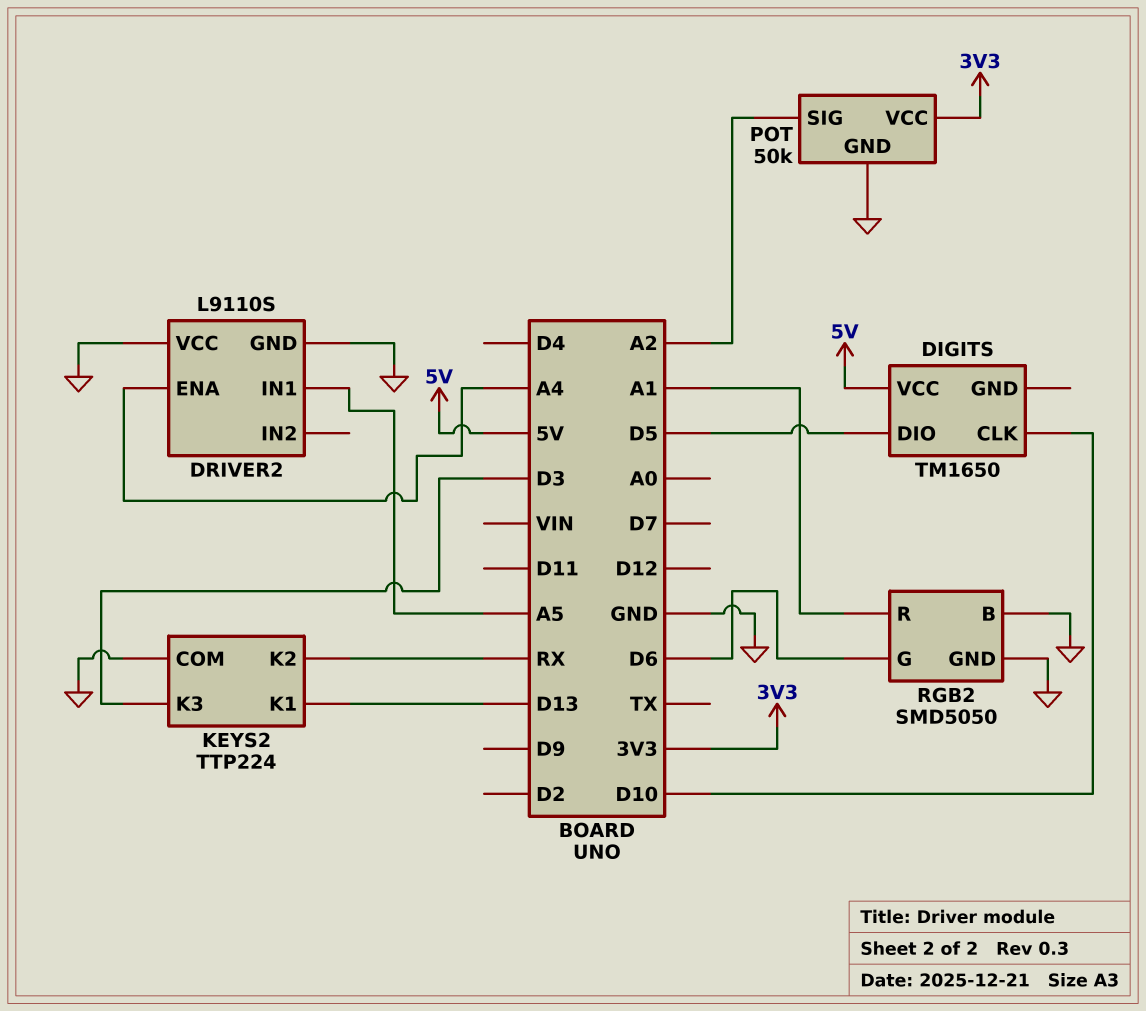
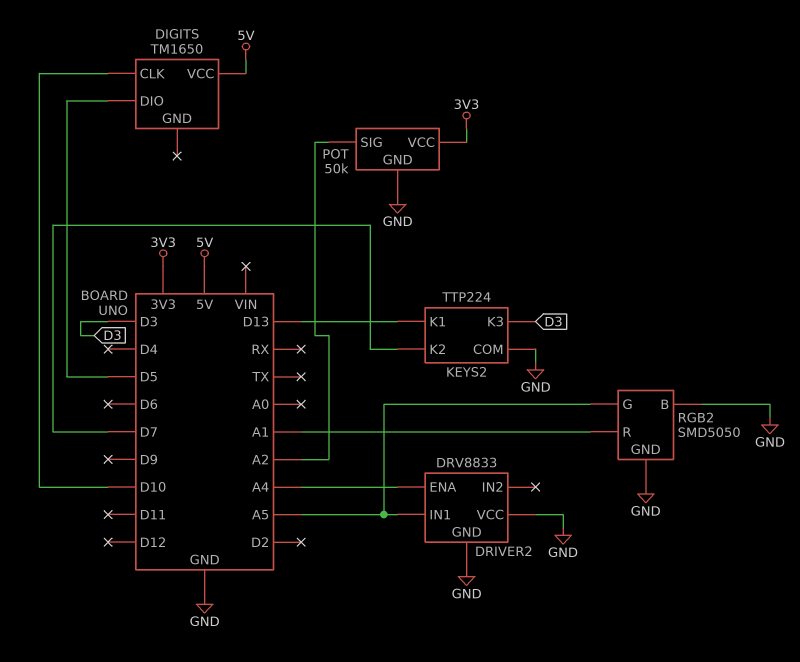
DRIVER2: L9110S -> DRV8833
KEYS2 pin K2: RX -> D7
RGB2 pin G: D6 -> A5

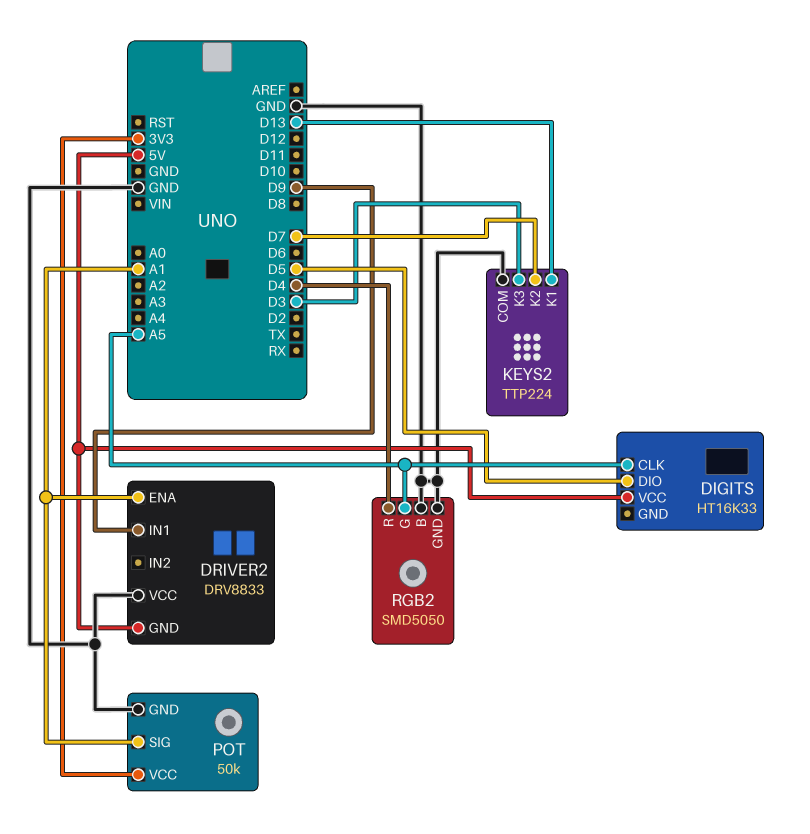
DIGITS: TM1650 -> HT16K33
DIGITS pin CLK: D10 -> A5
DRIVER2 pin ENA: A4 -> A1
DRIVER2 pin GND: GND -> 5V
DRIVER2 pin IN1: A5 -> D9
POT pin SIG: A2 -> A1
RGB2 pin R: A1 -> D4

